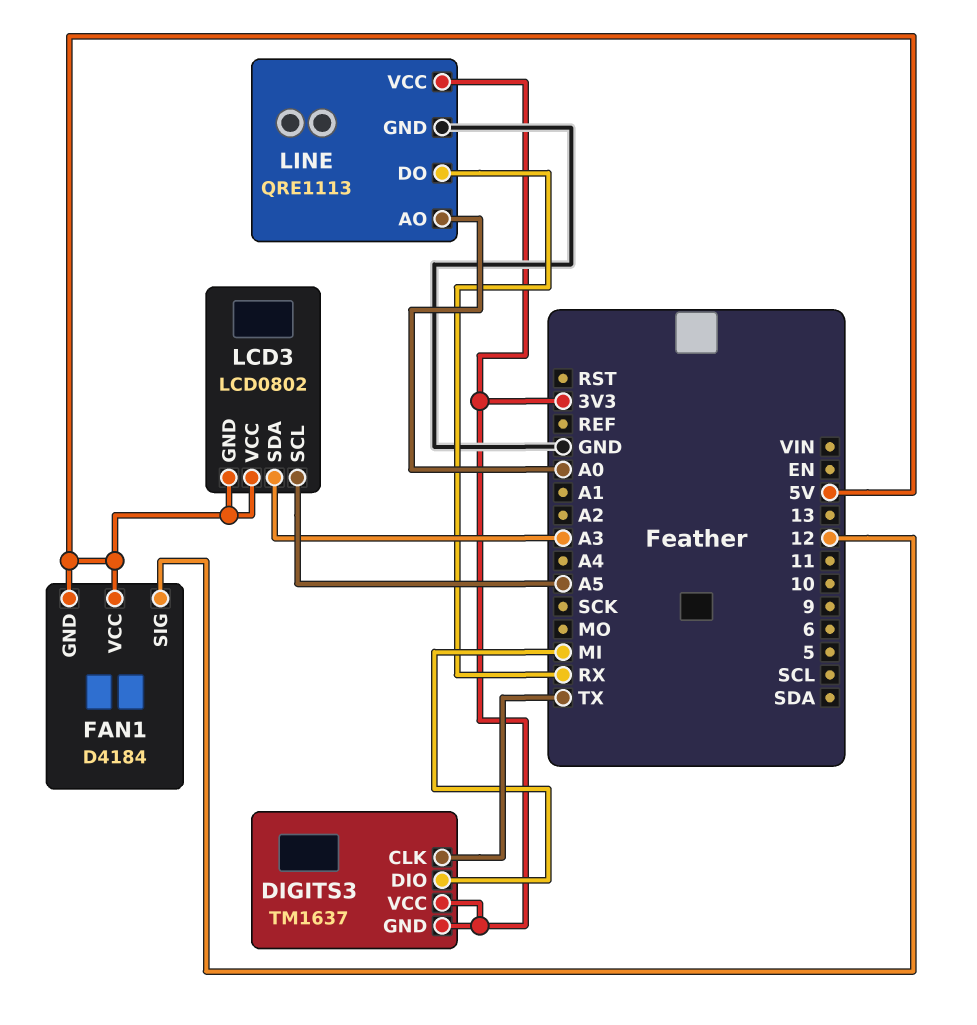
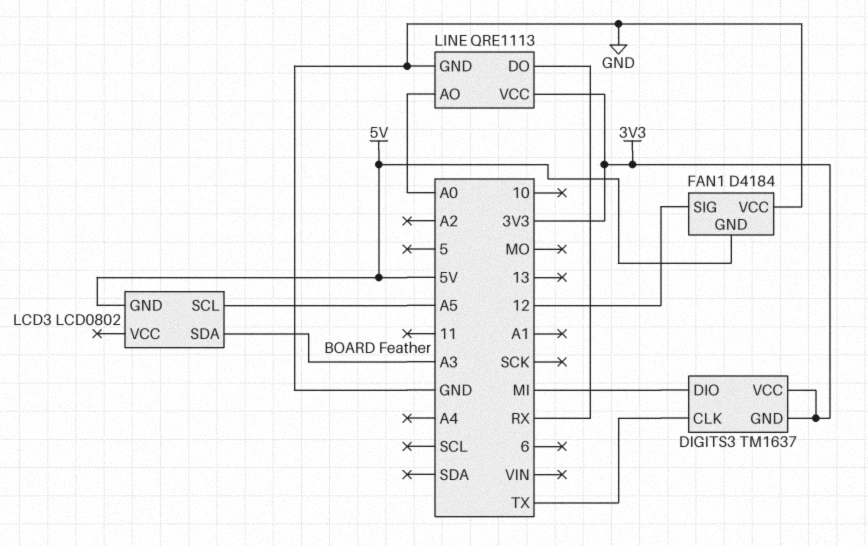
FAN1 pin VCC: 5V -> GND
LCD3 pin VCC: 5V -> none

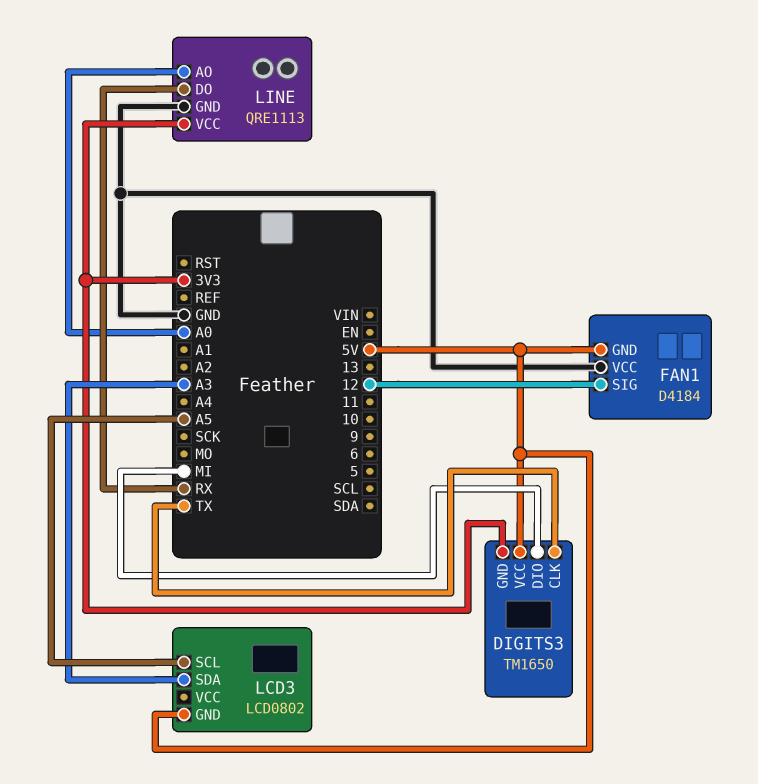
DIGITS3: TM1637 -> TM1650
DIGITS3 pin VCC: 3V3 -> 5V

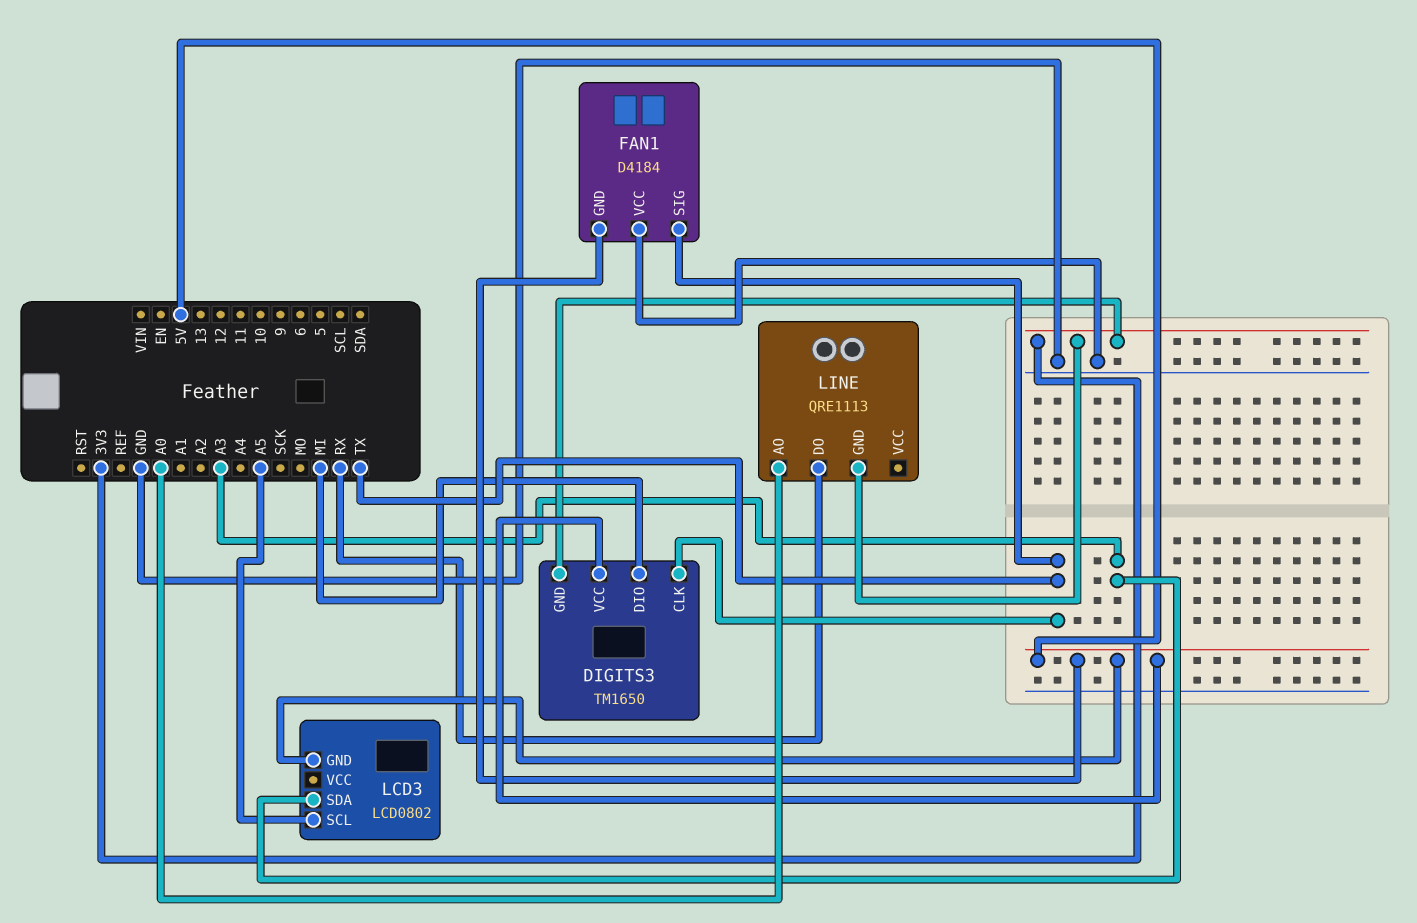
FAN1 pin SIG: 12 -> TX
LINE pin GND: GND -> 3V3
LINE pin VCC: 3V3 -> none

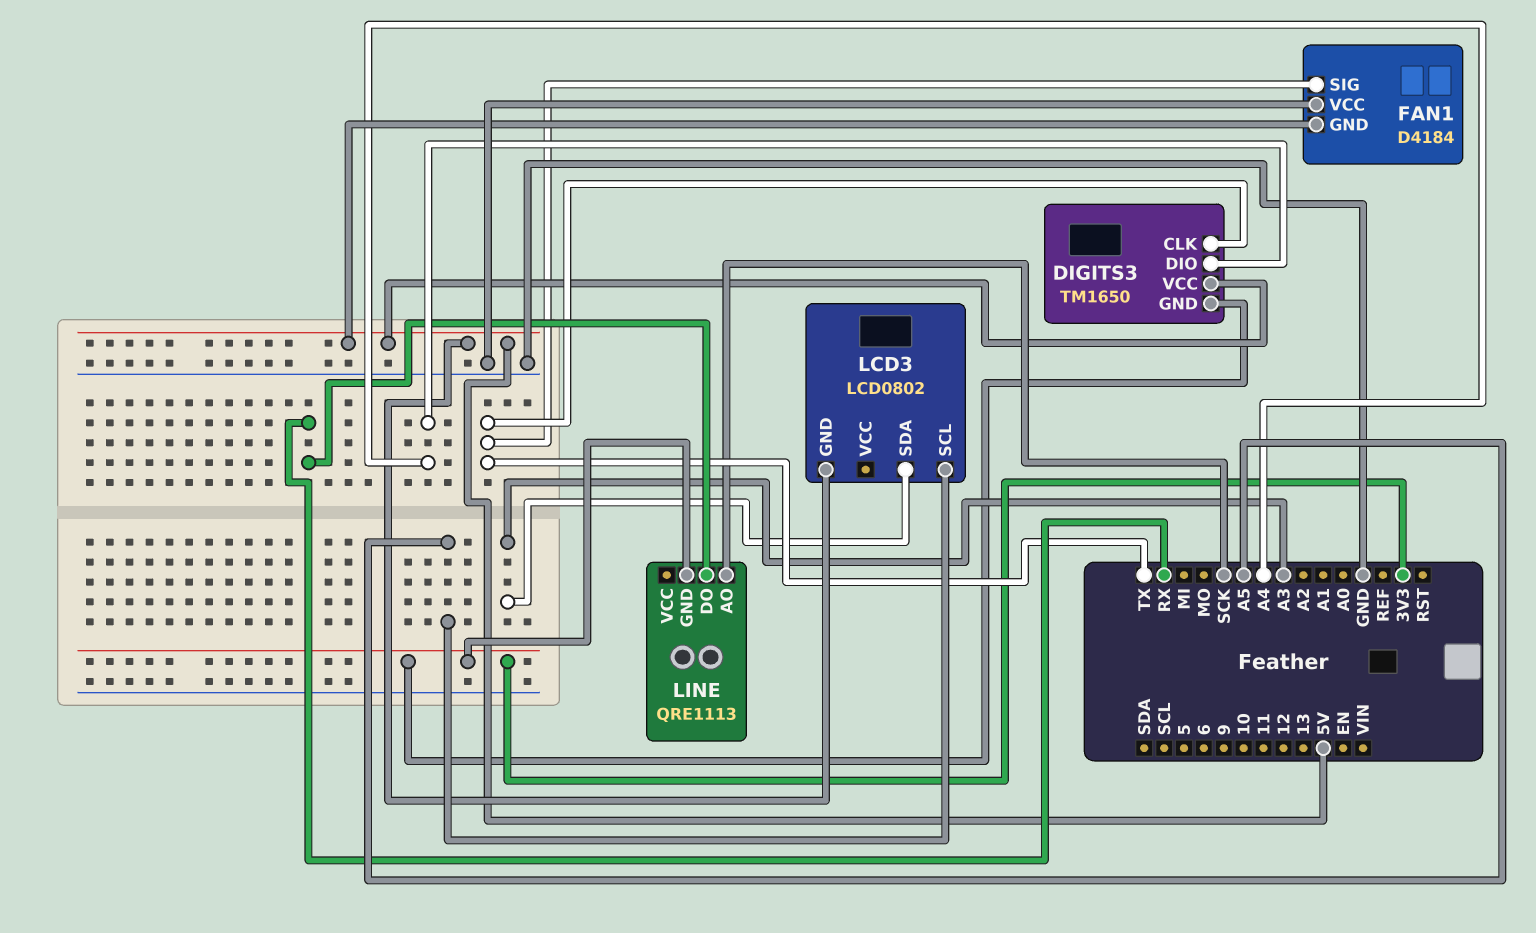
DIGITS3 pin DIO: MI -> A4
LINE pin AO: A0 -> SCK

